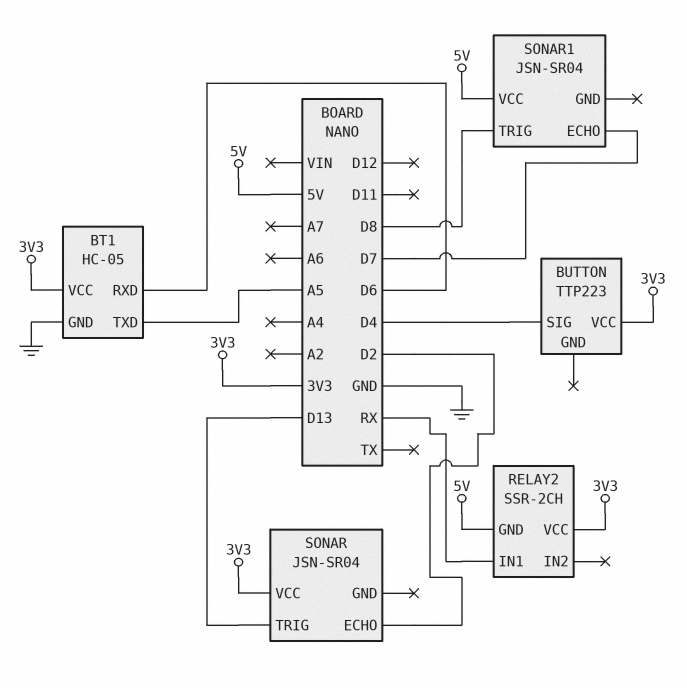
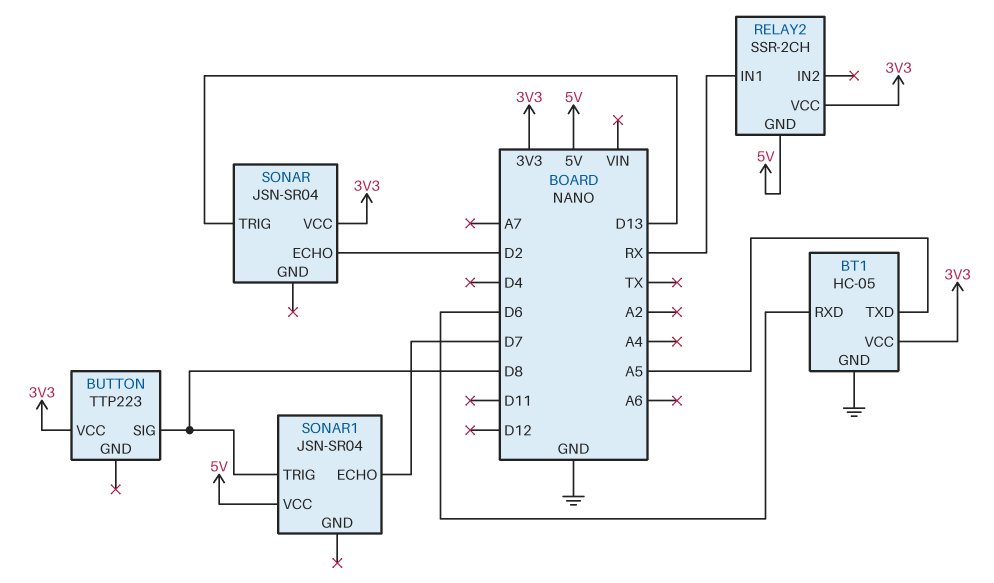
BUTTON pin SIG: D4 -> D8

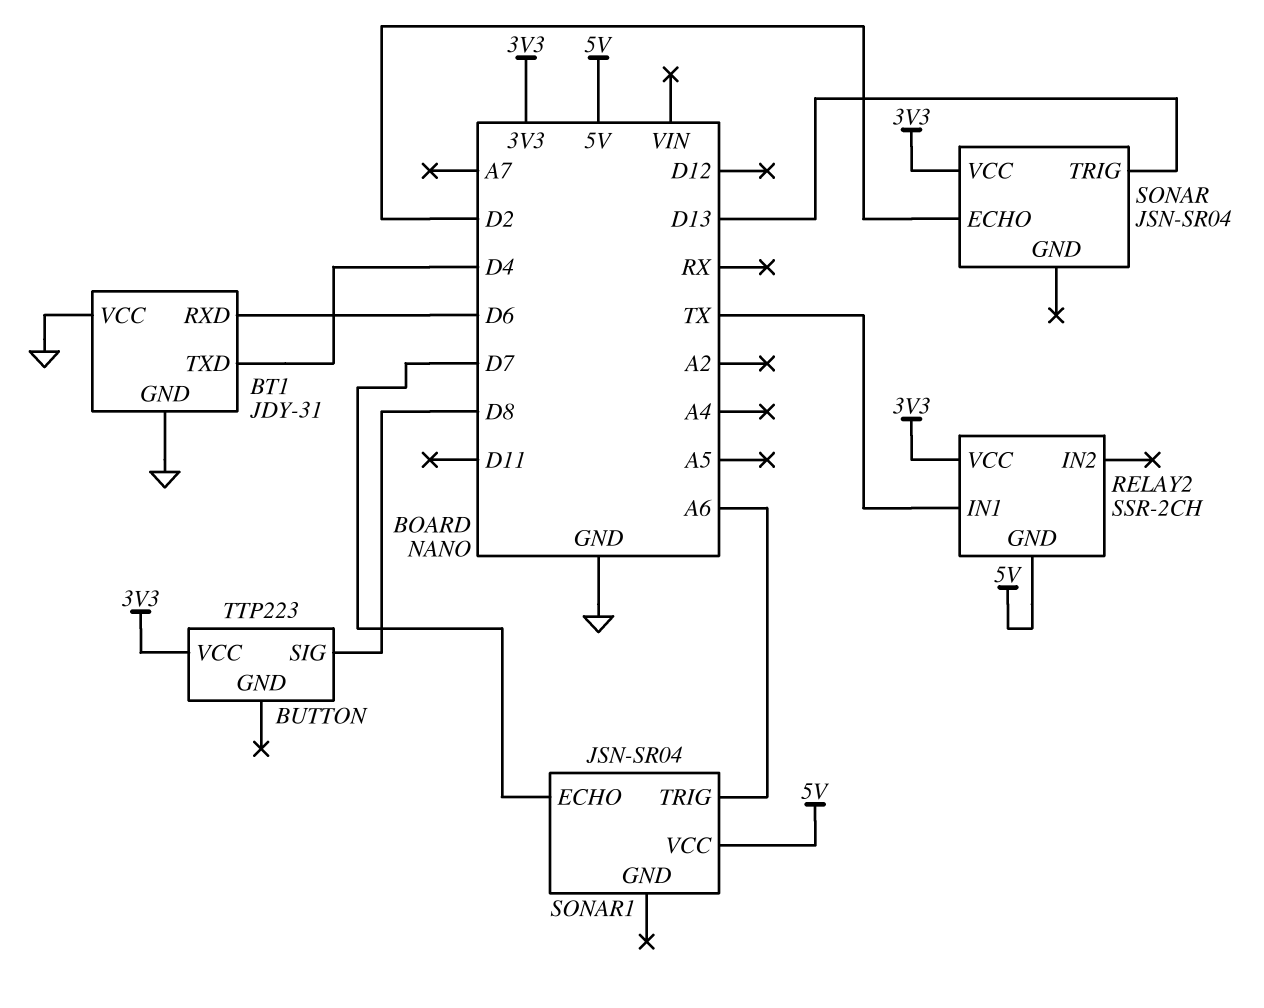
BT1: HC-05 -> JDY-31
BT1 pin TXD: A5 -> D4
BT1 pin VCC: 3V3 -> GND
RELAY2 pin IN1: RX -> TX
SONAR1 pin TRIG: D8 -> A6

